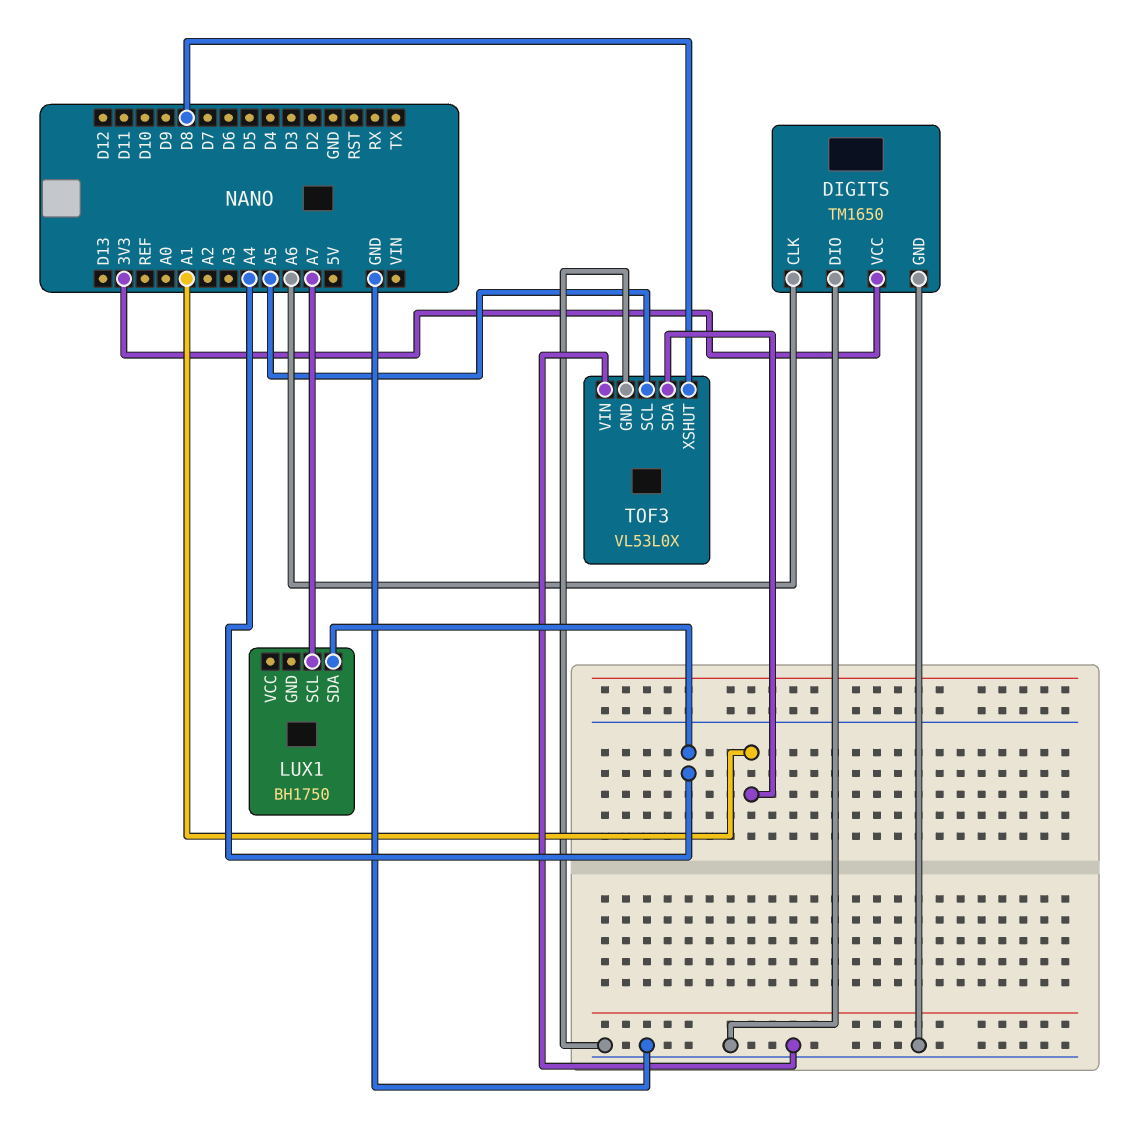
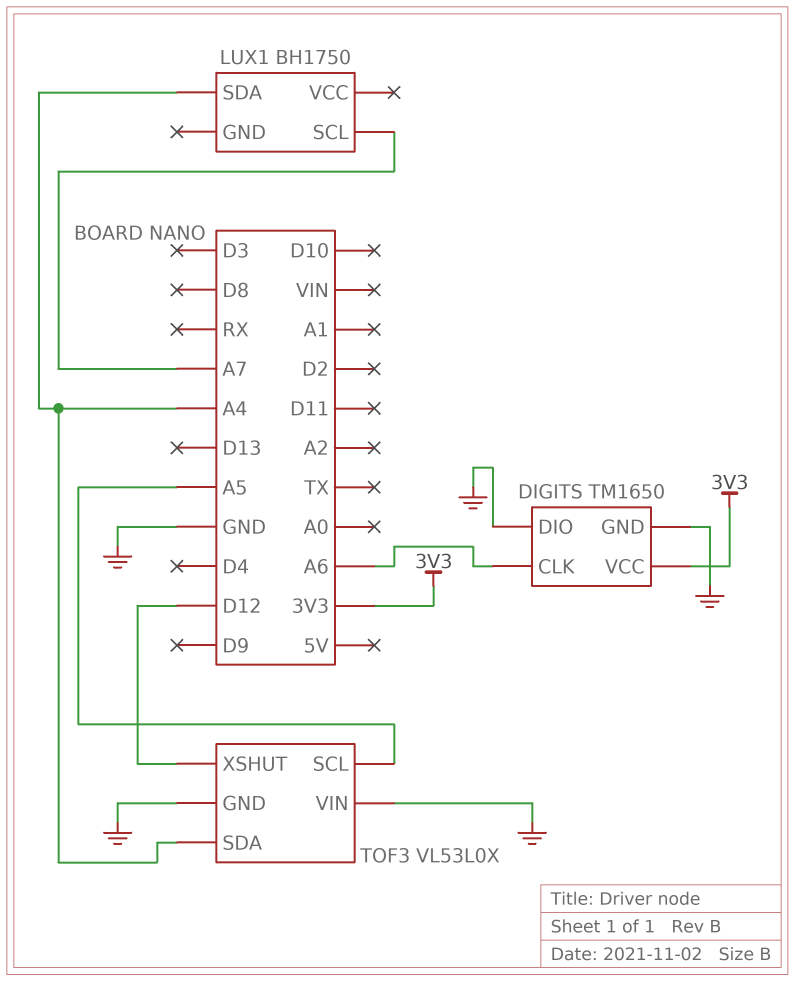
TOF3 pin SDA: A1 -> A4
TOF3 pin XSHUT: D8 -> D12

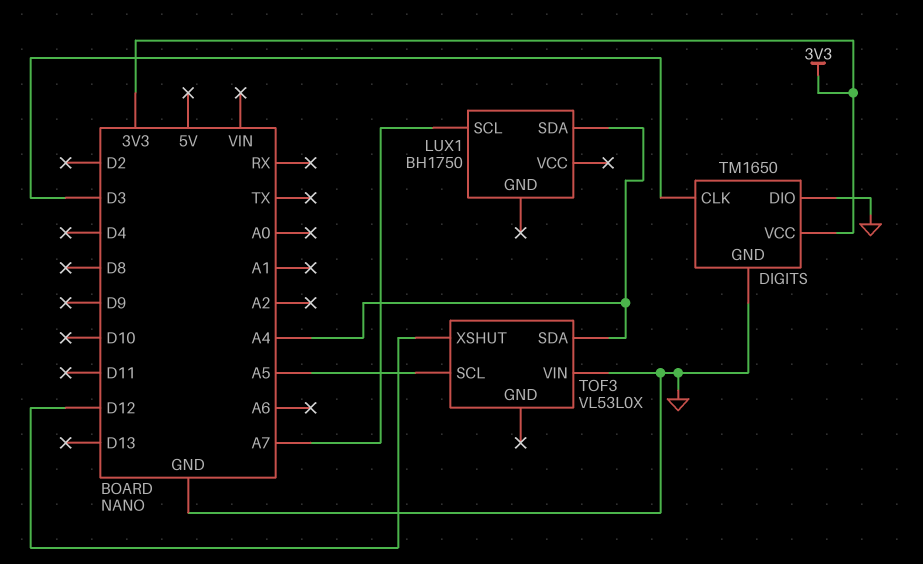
DIGITS pin CLK: A6 -> D3
TOF3 pin GND: GND -> none

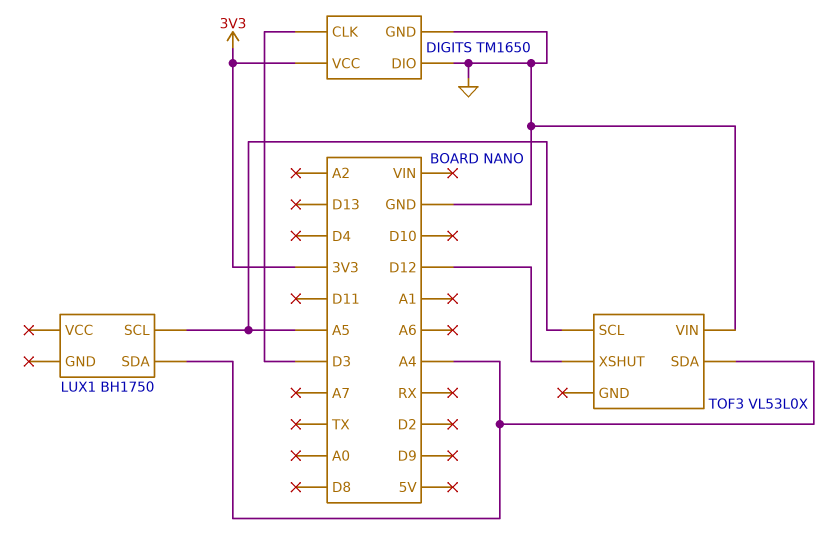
LUX1 pin SCL: A7 -> A5

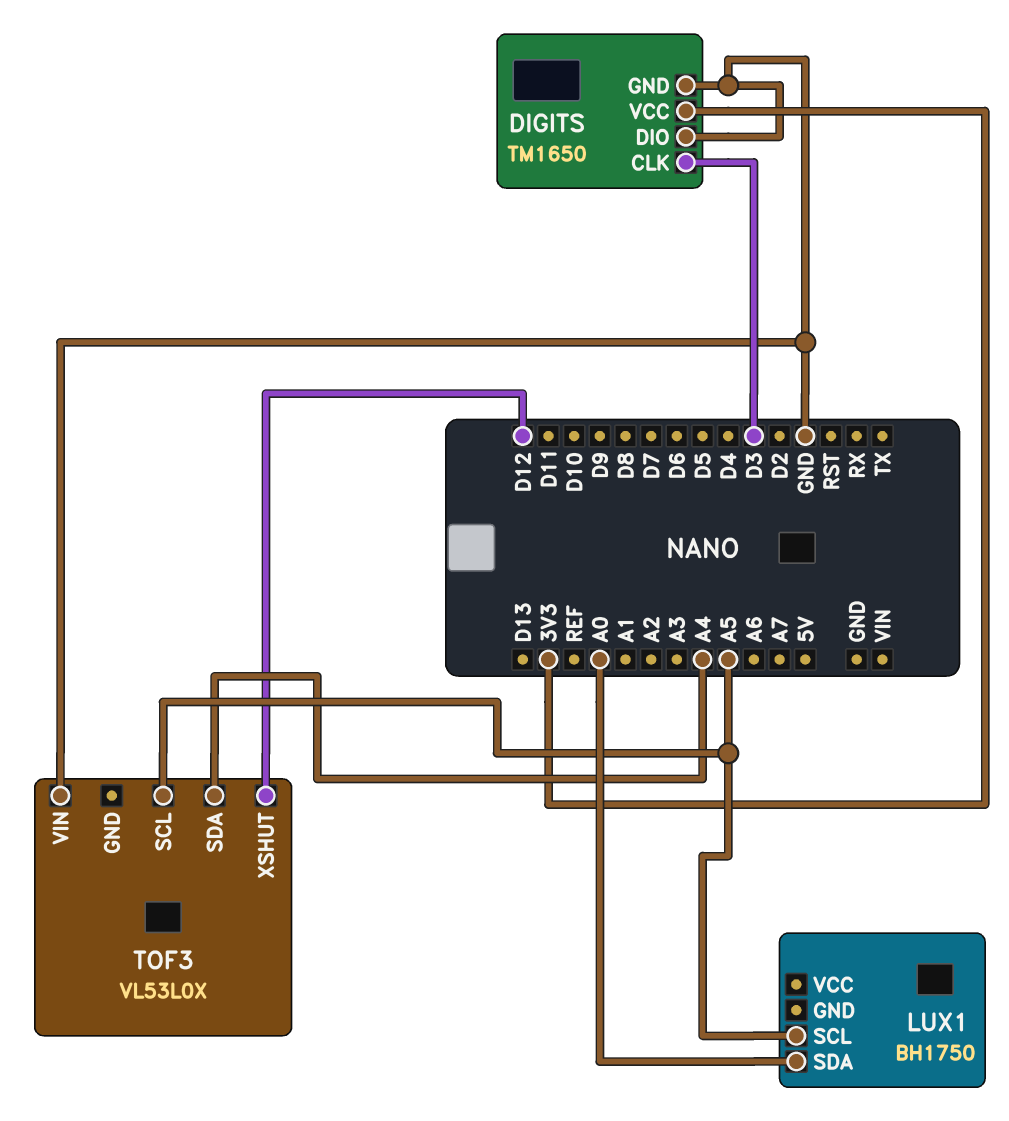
LUX1 pin SDA: A4 -> A0

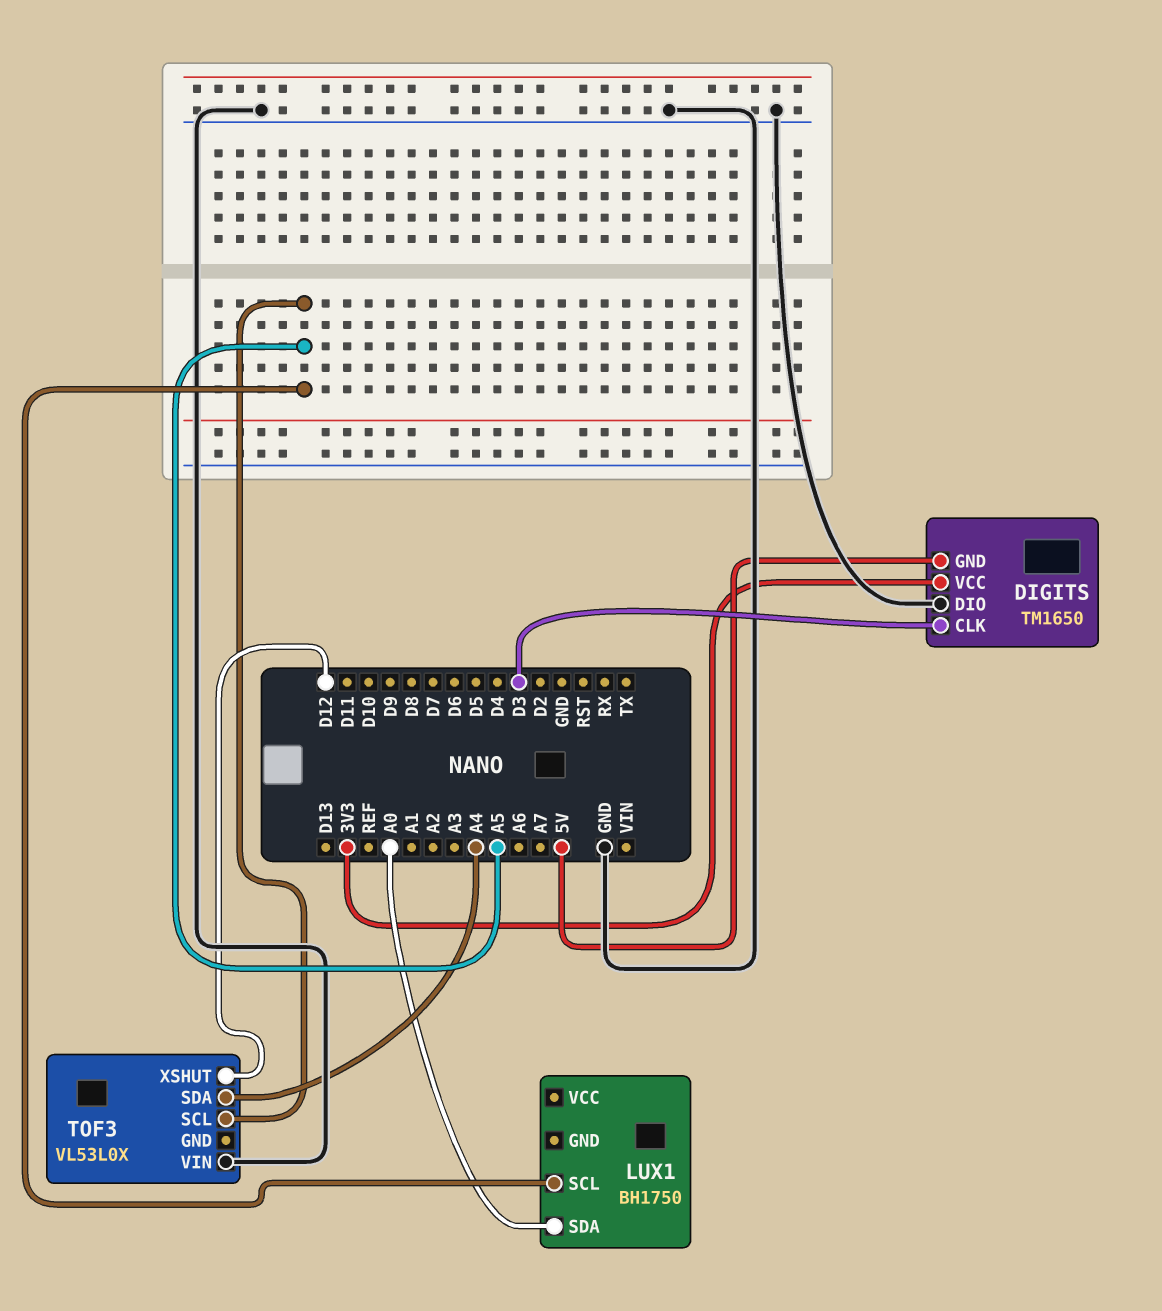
DIGITS pin GND: GND -> 5V

